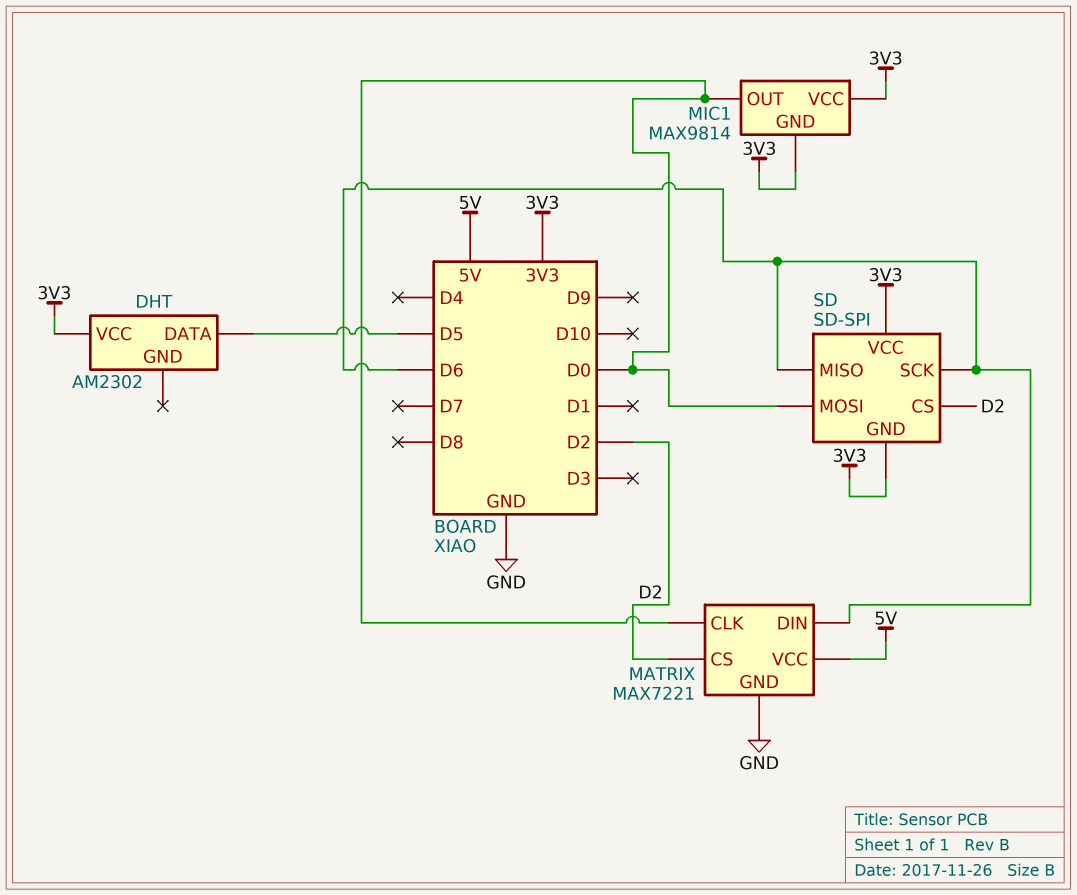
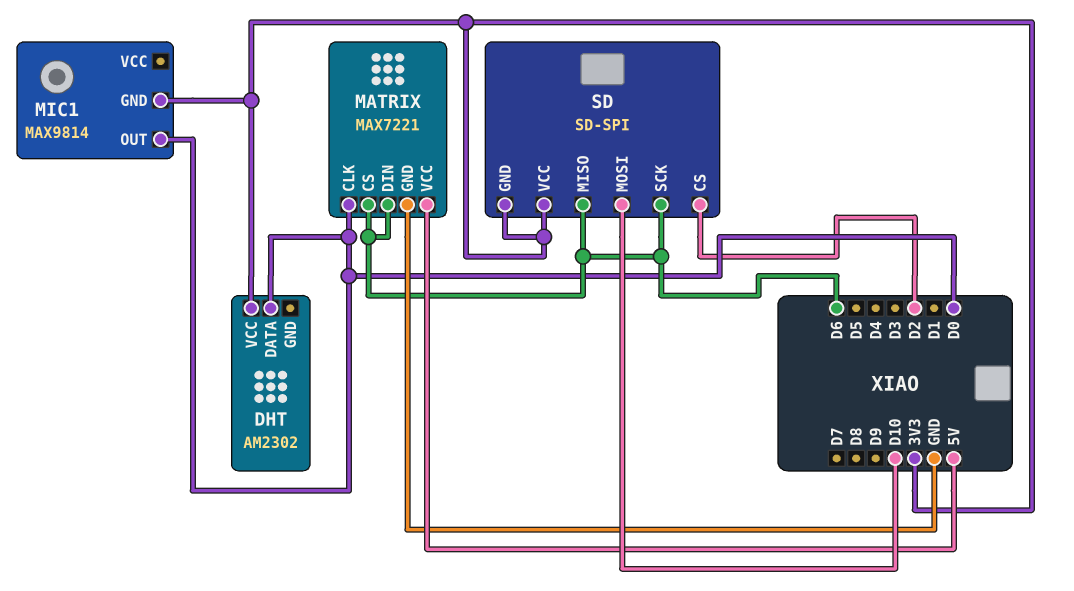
DHT pin DATA: D5 -> D0
MATRIX pin CS: D2 -> D6
MIC1 pin VCC: 3V3 -> none
SD pin MOSI: D0 -> D10

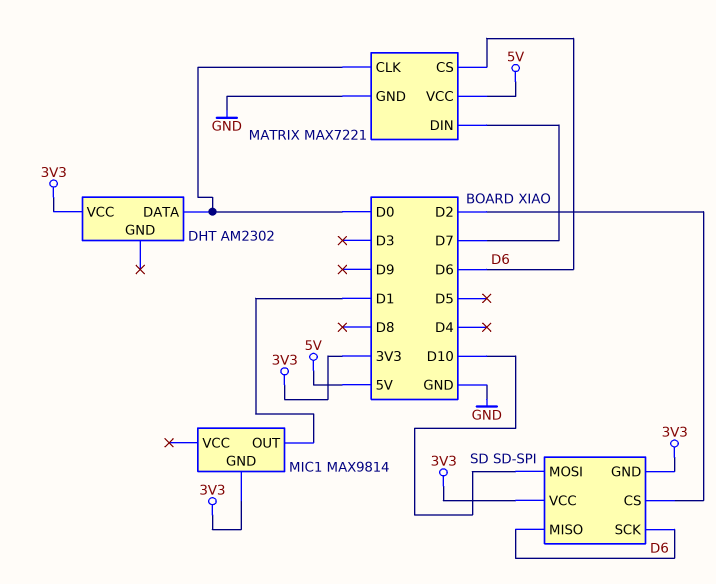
MATRIX pin DIN: D6 -> D7
MIC1 pin OUT: D0 -> D1

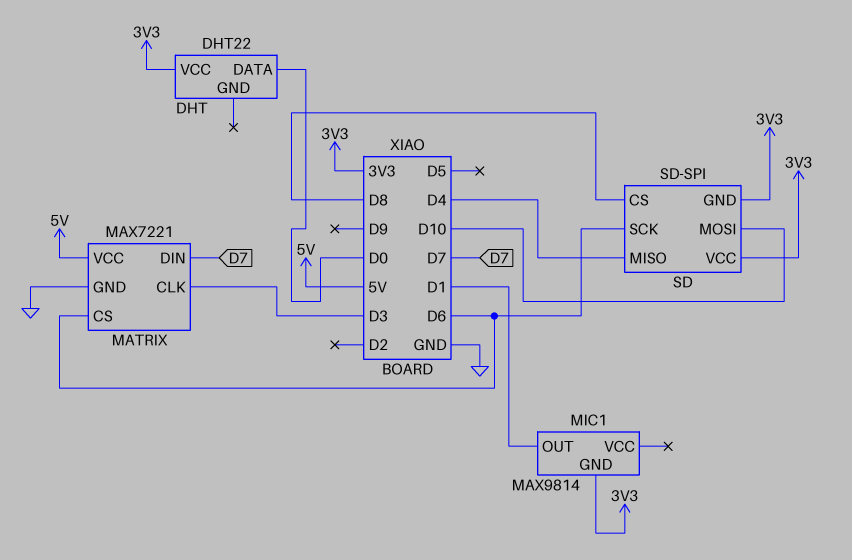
DHT: AM2302 -> DHT22
MATRIX pin CLK: D0 -> D3
SD pin CS: D2 -> D8
SD pin MISO: D6 -> D4

